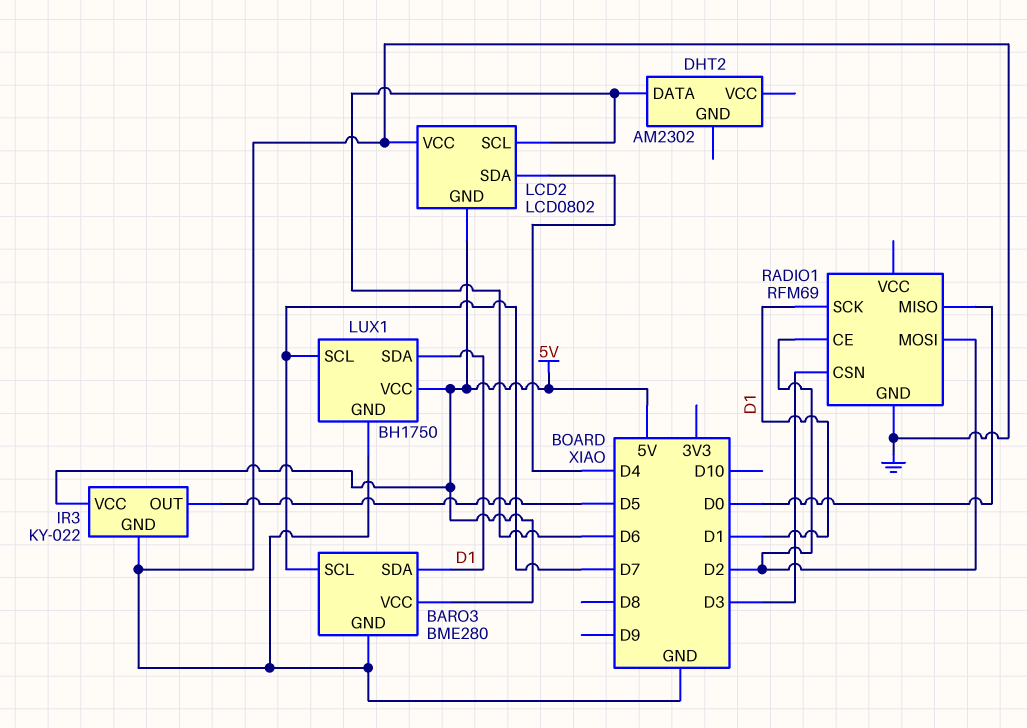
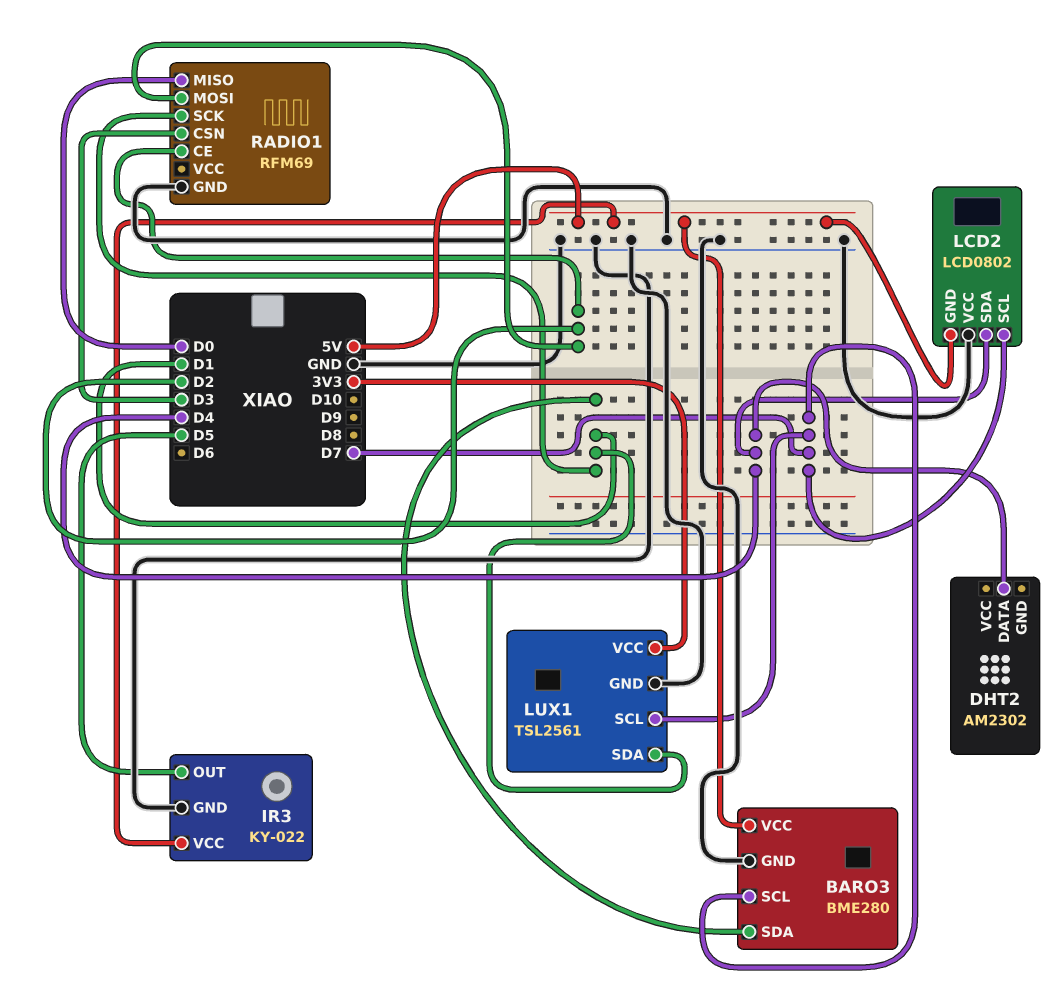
DHT2 pin DATA: D6 -> D4
LCD2 pin SCL: D6 -> D7
LUX1: BH1750 -> TSL2561
LUX1 pin VCC: 5V -> 3V3

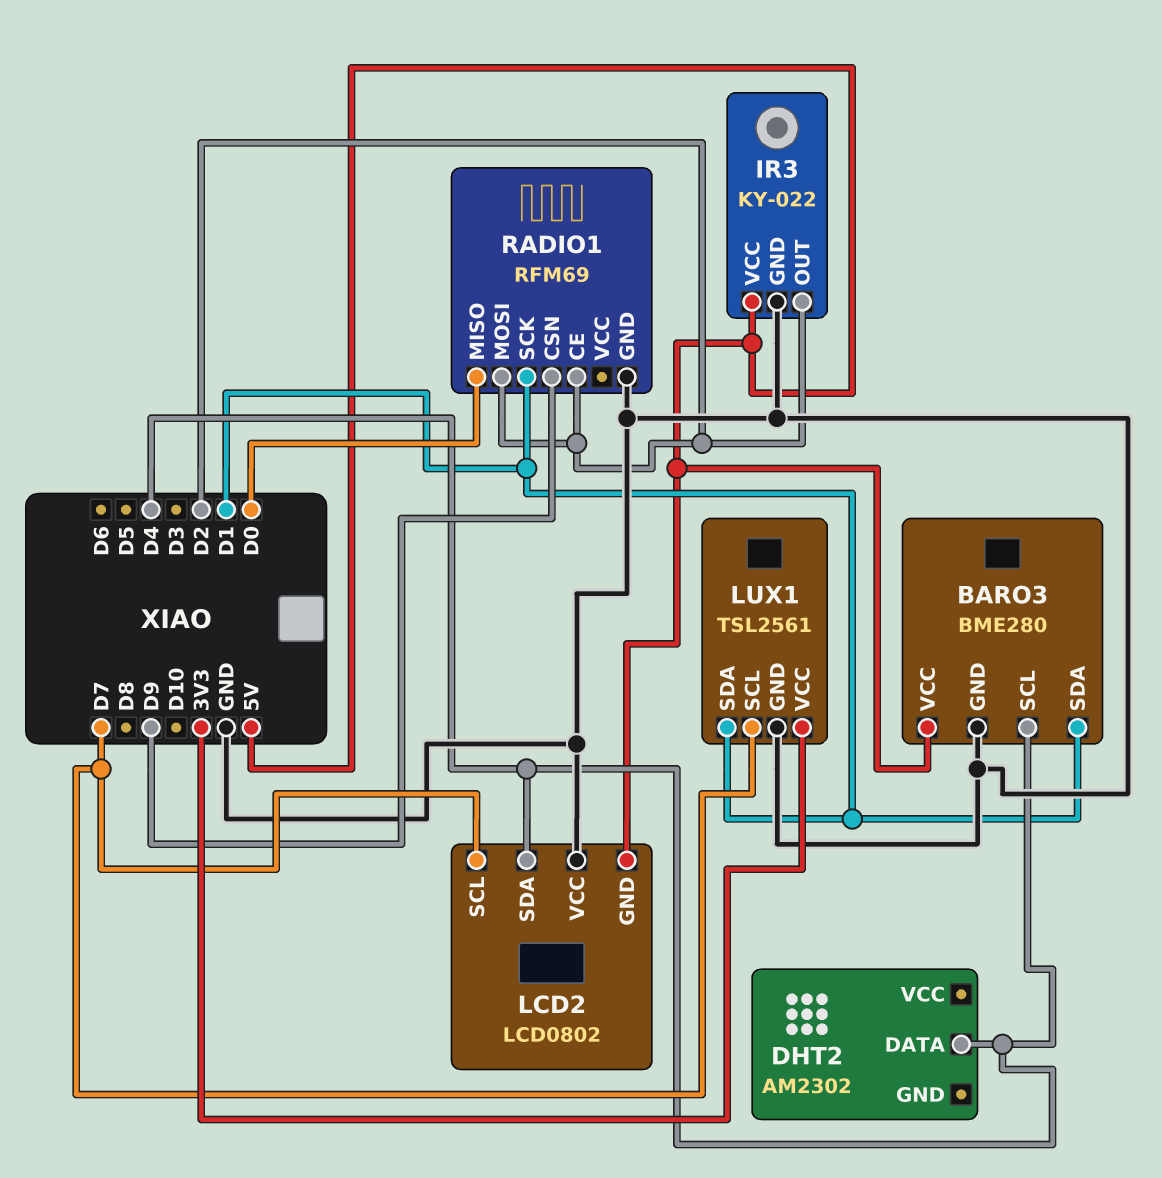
BARO3 pin SCL: D7 -> D4
IR3 pin OUT: D5 -> D2
RADIO1 pin CSN: D3 -> D9

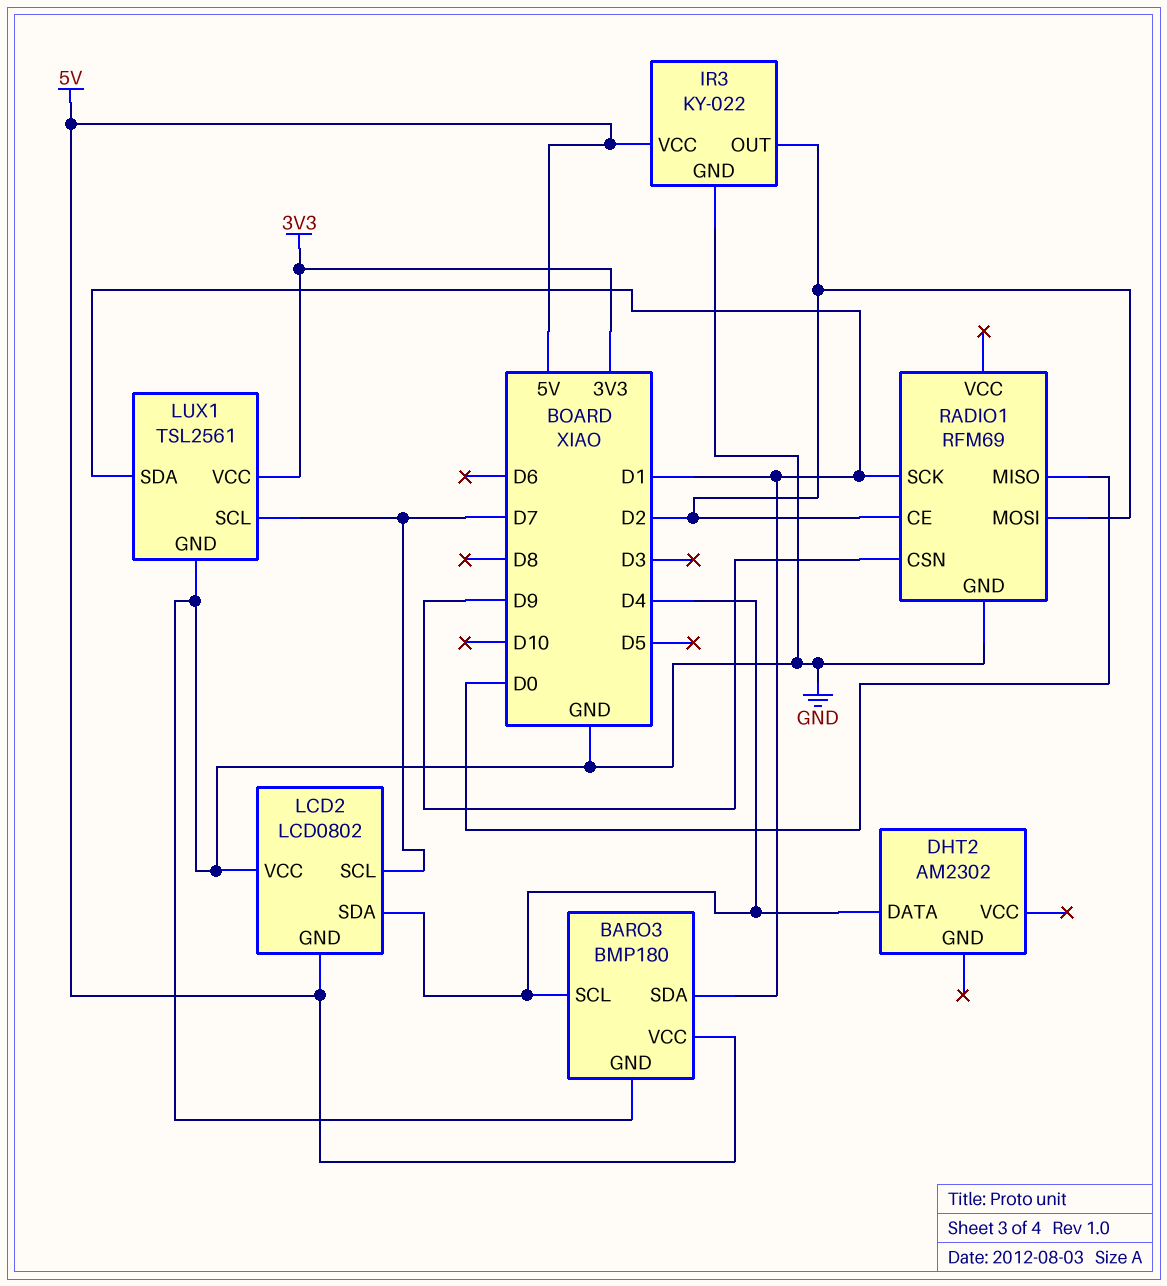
BARO3: BME280 -> BMP180

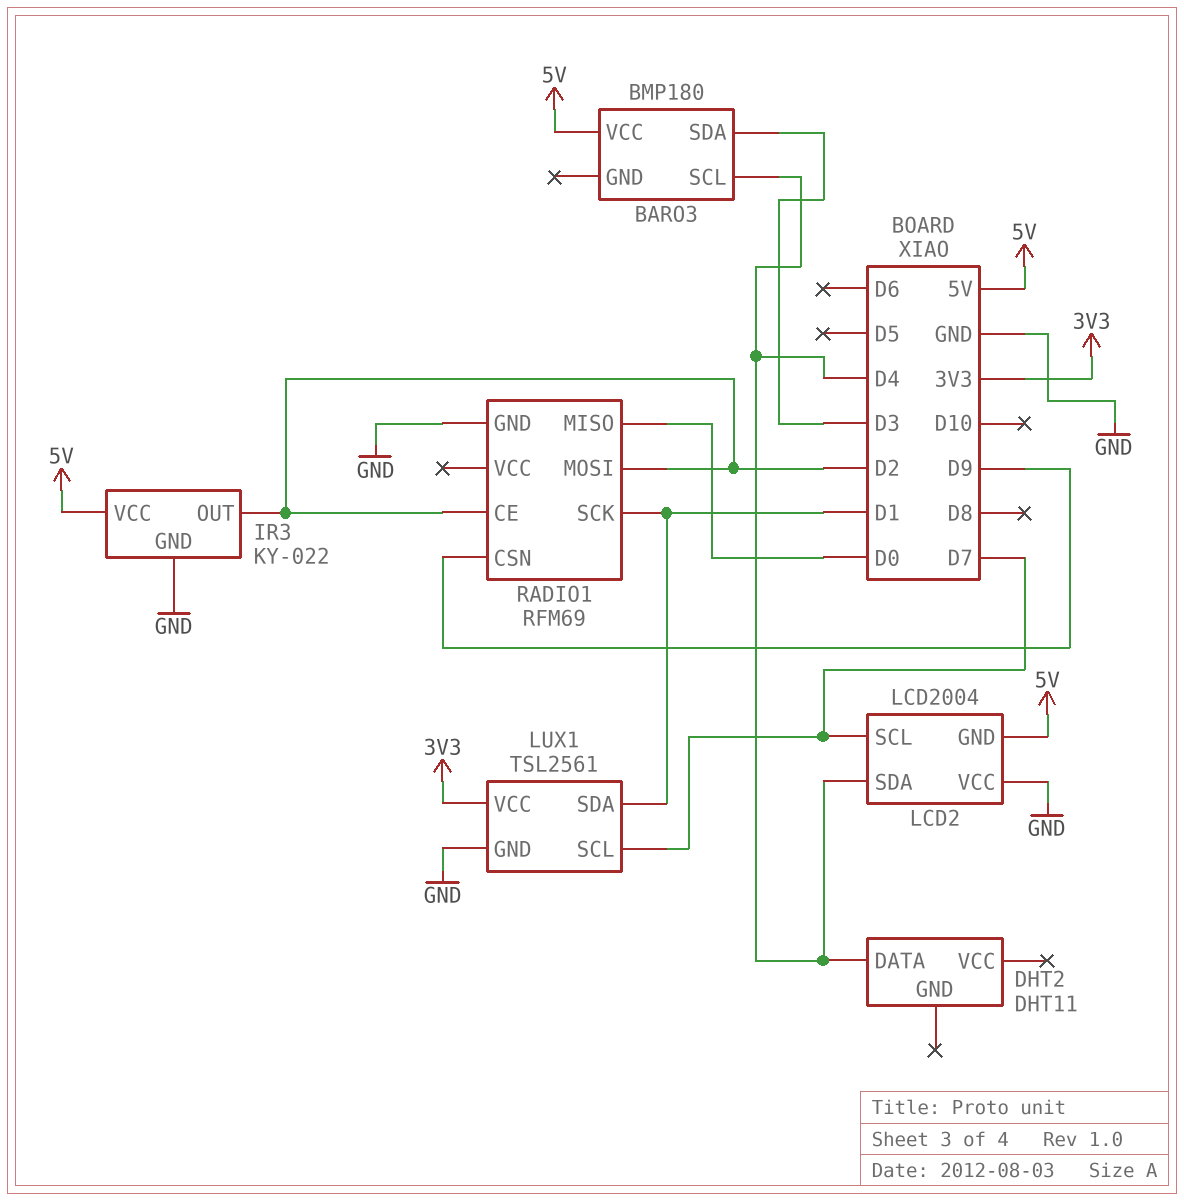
BARO3 pin GND: GND -> none
BARO3 pin SDA: D1 -> D3
DHT2: AM2302 -> DHT11
LCD2: LCD0802 -> LCD2004

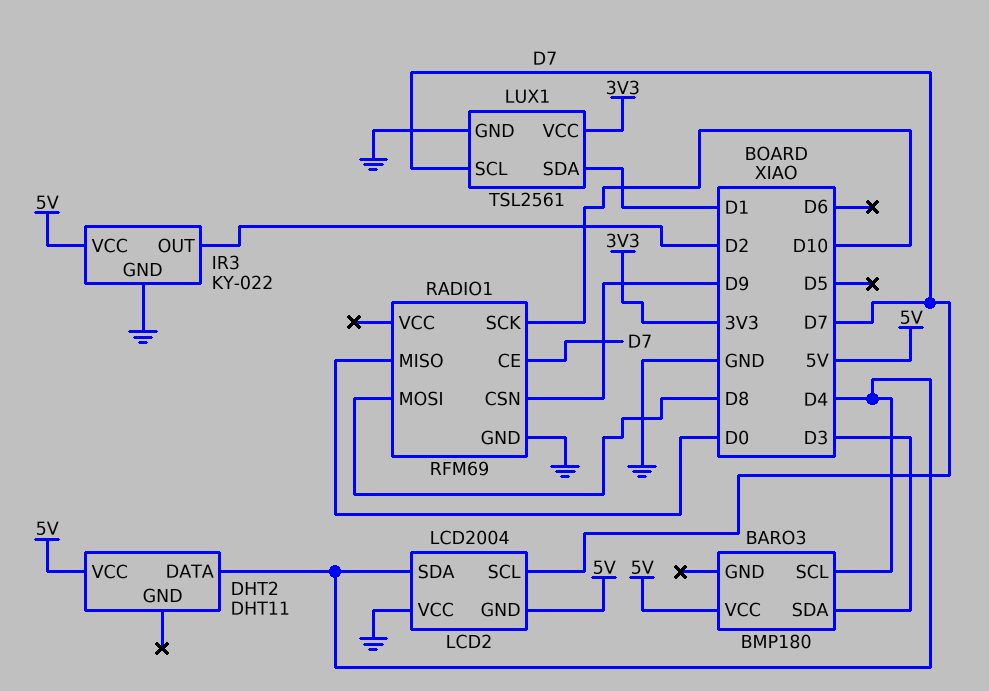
DHT2 pin VCC: none -> 5V
RADIO1 pin CE: D2 -> D7
RADIO1 pin MOSI: D2 -> D8
RADIO1 pin SCK: D1 -> D10

